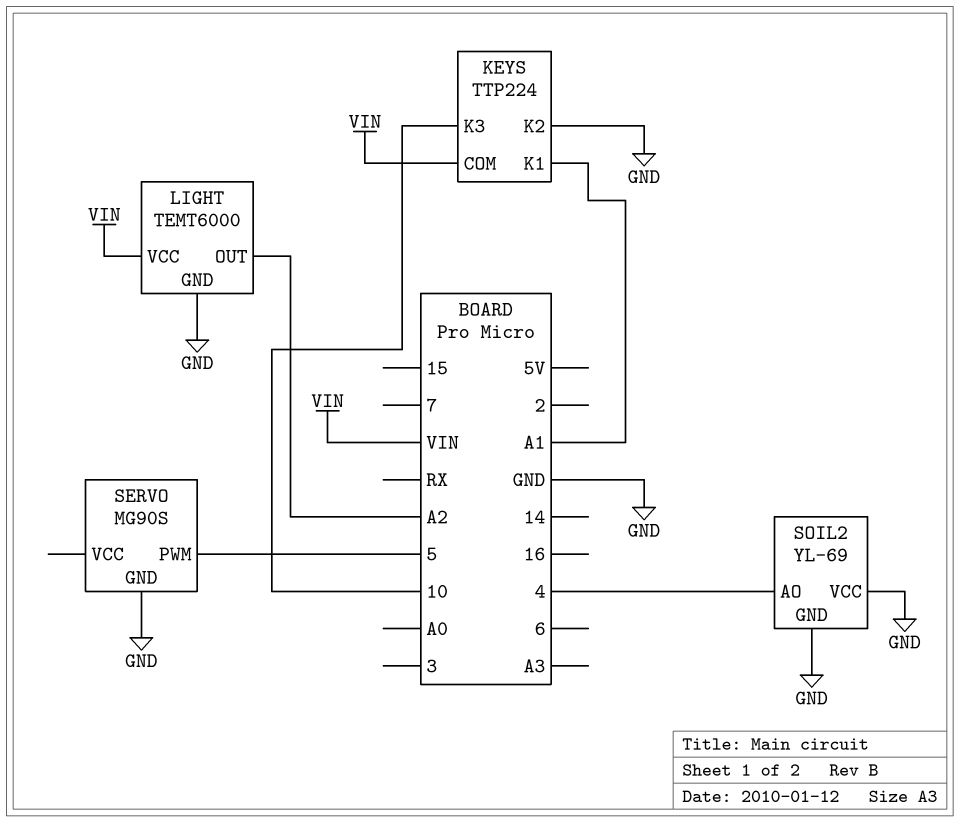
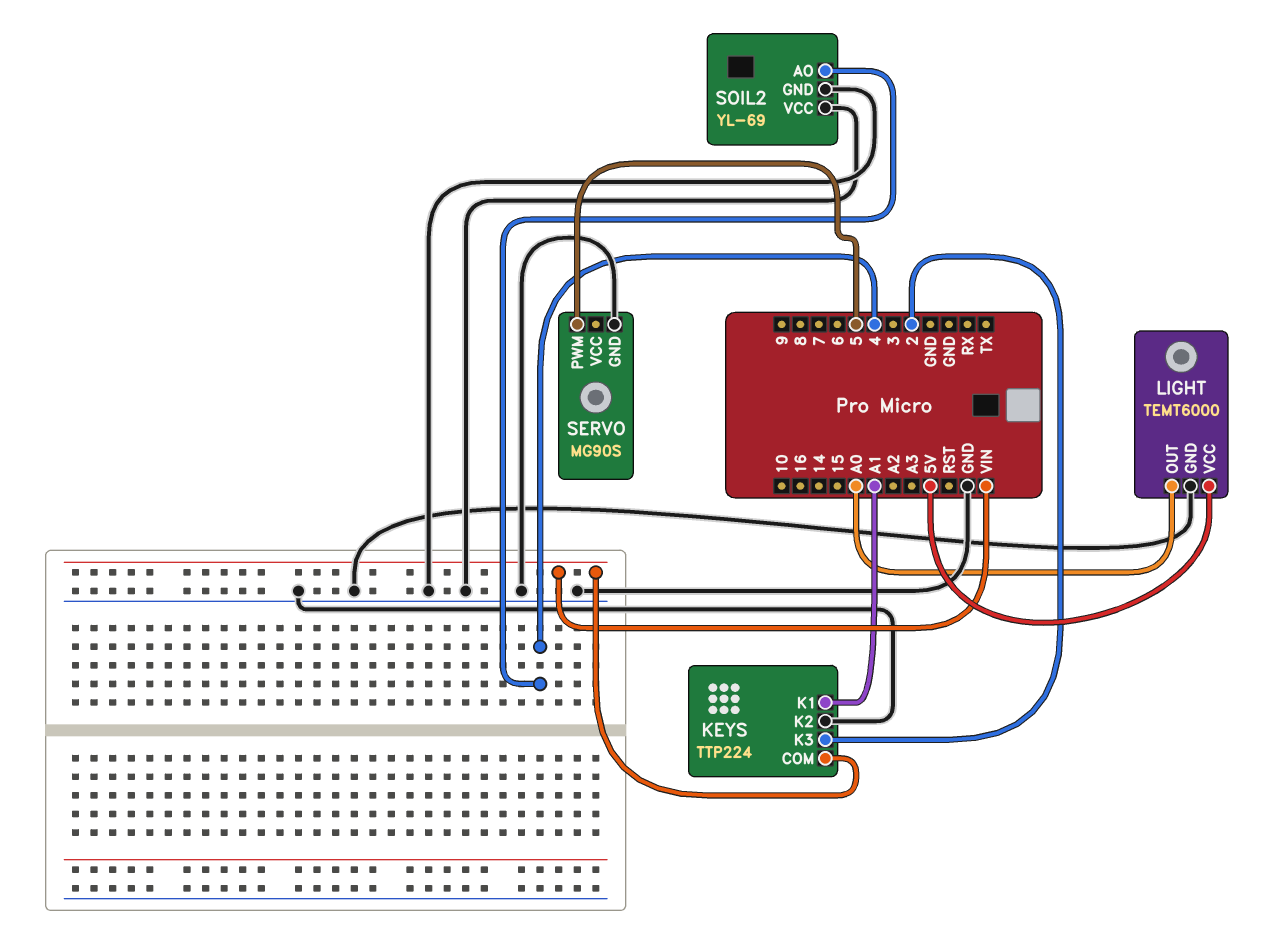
KEYS pin K3: 10 -> 2
LIGHT pin OUT: A2 -> A0
LIGHT pin VCC: VIN -> 5V

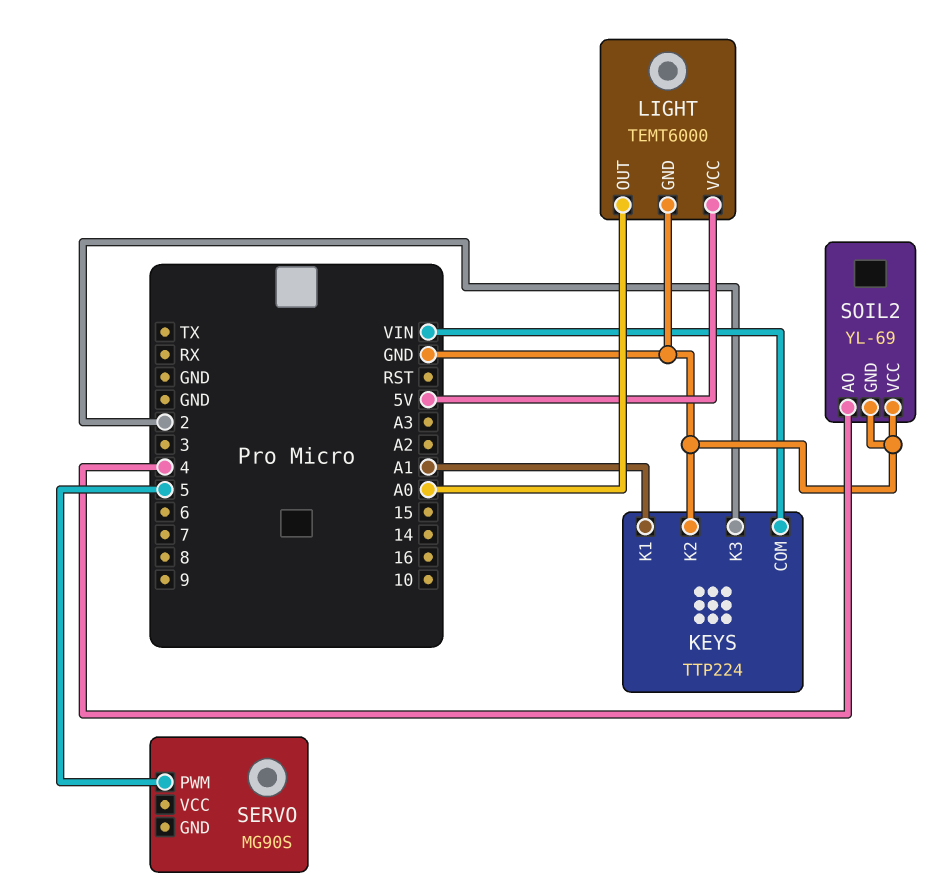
SERVO pin GND: GND -> none

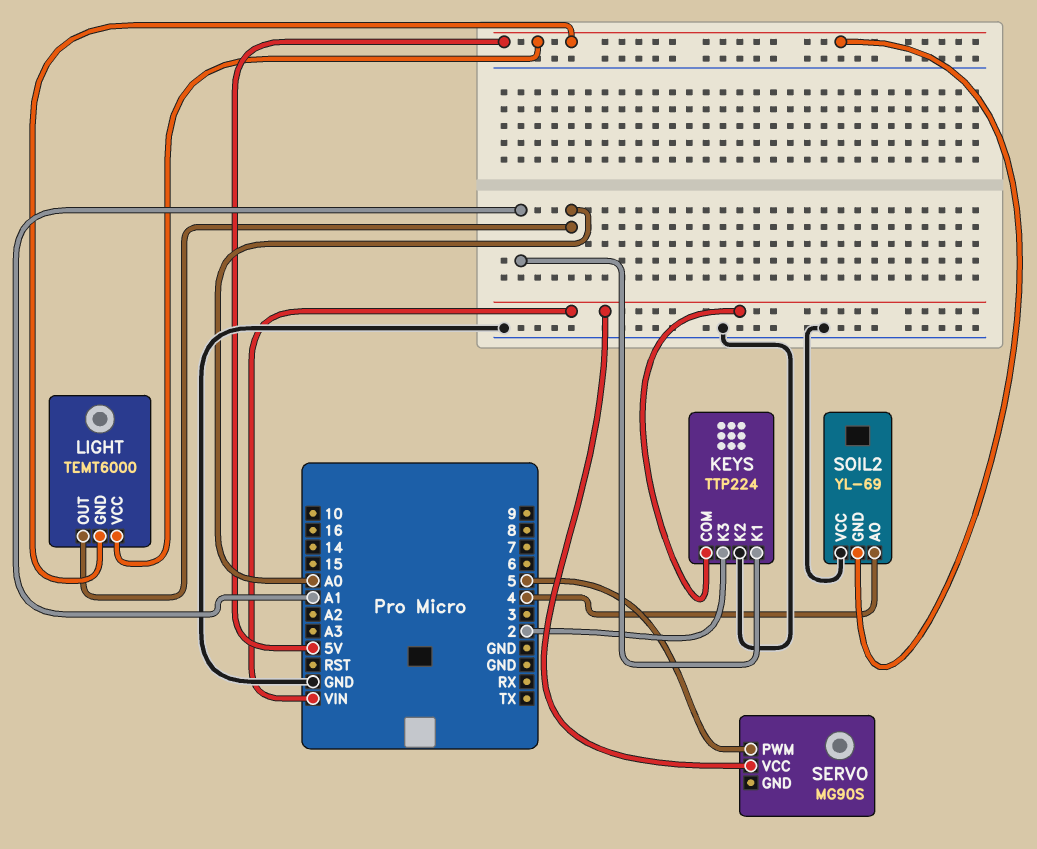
LIGHT pin GND: GND -> 5V
SERVO pin VCC: none -> VIN
SOIL2 pin GND: GND -> 5V

